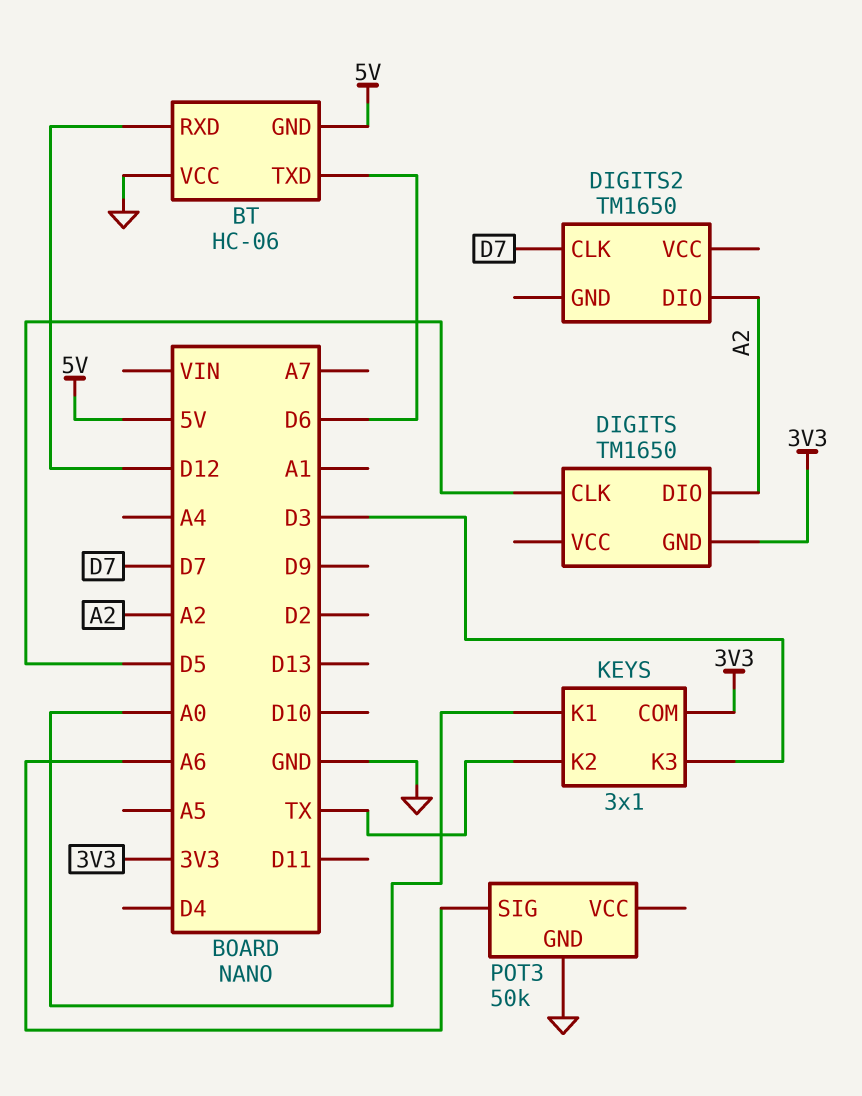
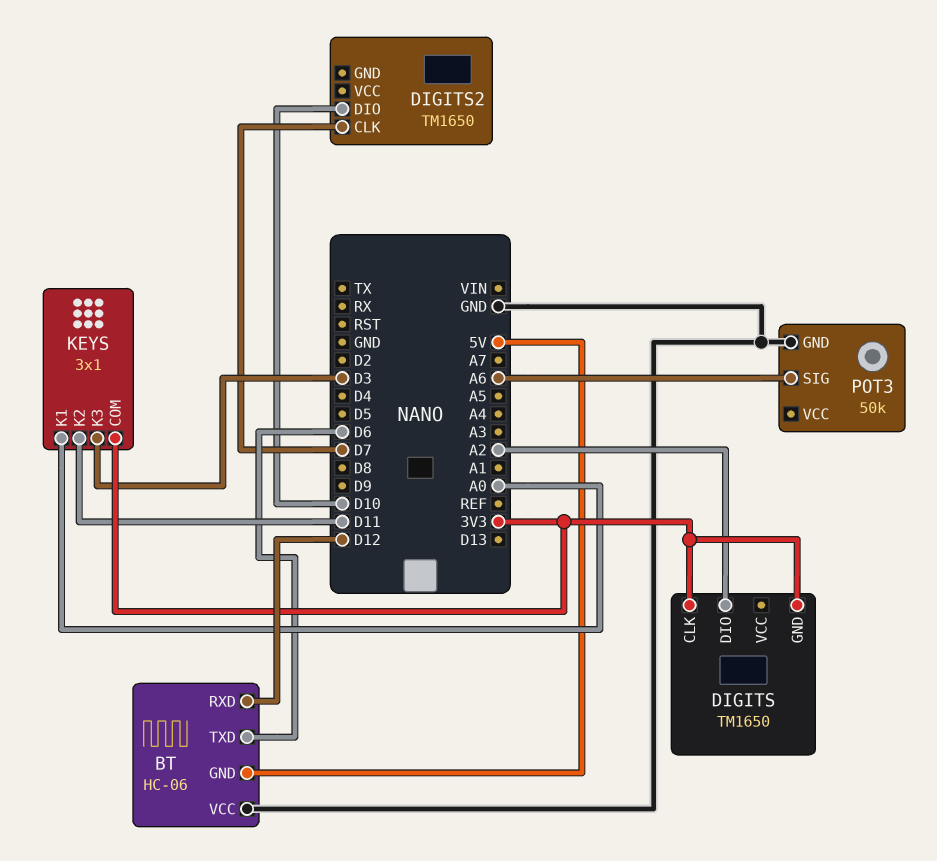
DIGITS pin CLK: D5 -> 3V3
DIGITS2 pin DIO: A2 -> D10
KEYS pin K2: TX -> D11

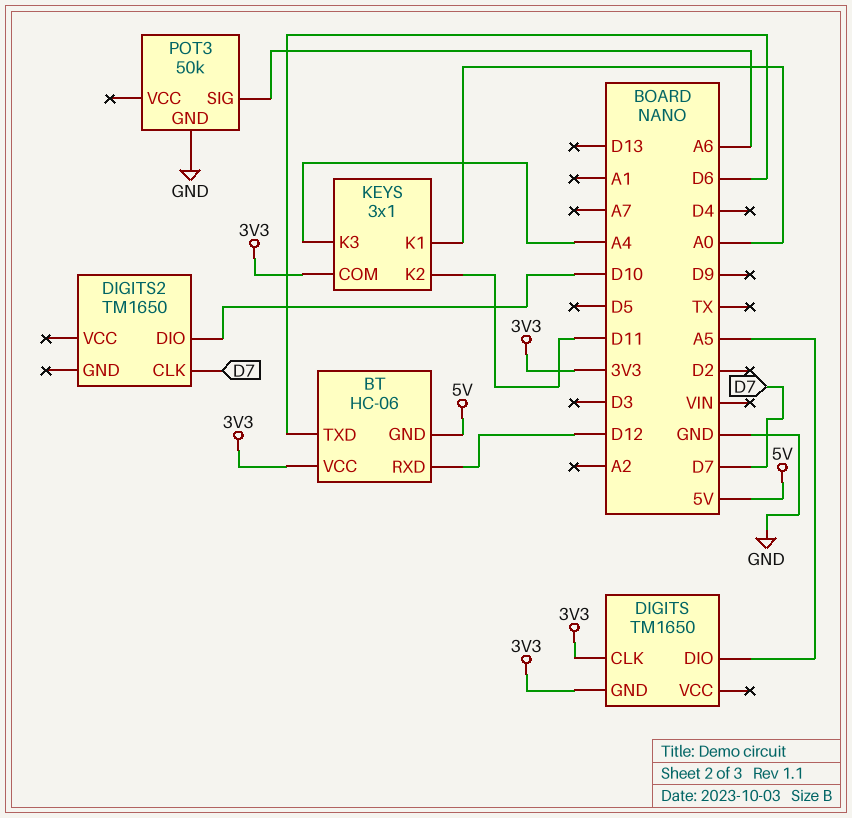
BT pin VCC: GND -> 3V3
DIGITS pin DIO: A2 -> A5
KEYS pin K3: D3 -> A4

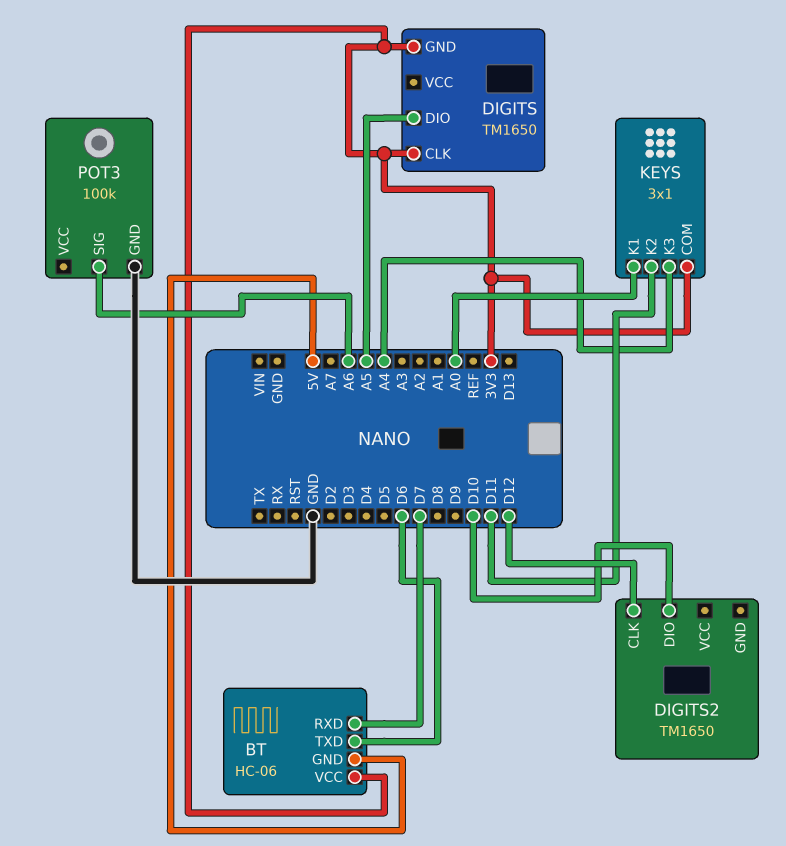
BT pin RXD: D12 -> D7
DIGITS2 pin CLK: D7 -> D12
POT3: 50k -> 100k

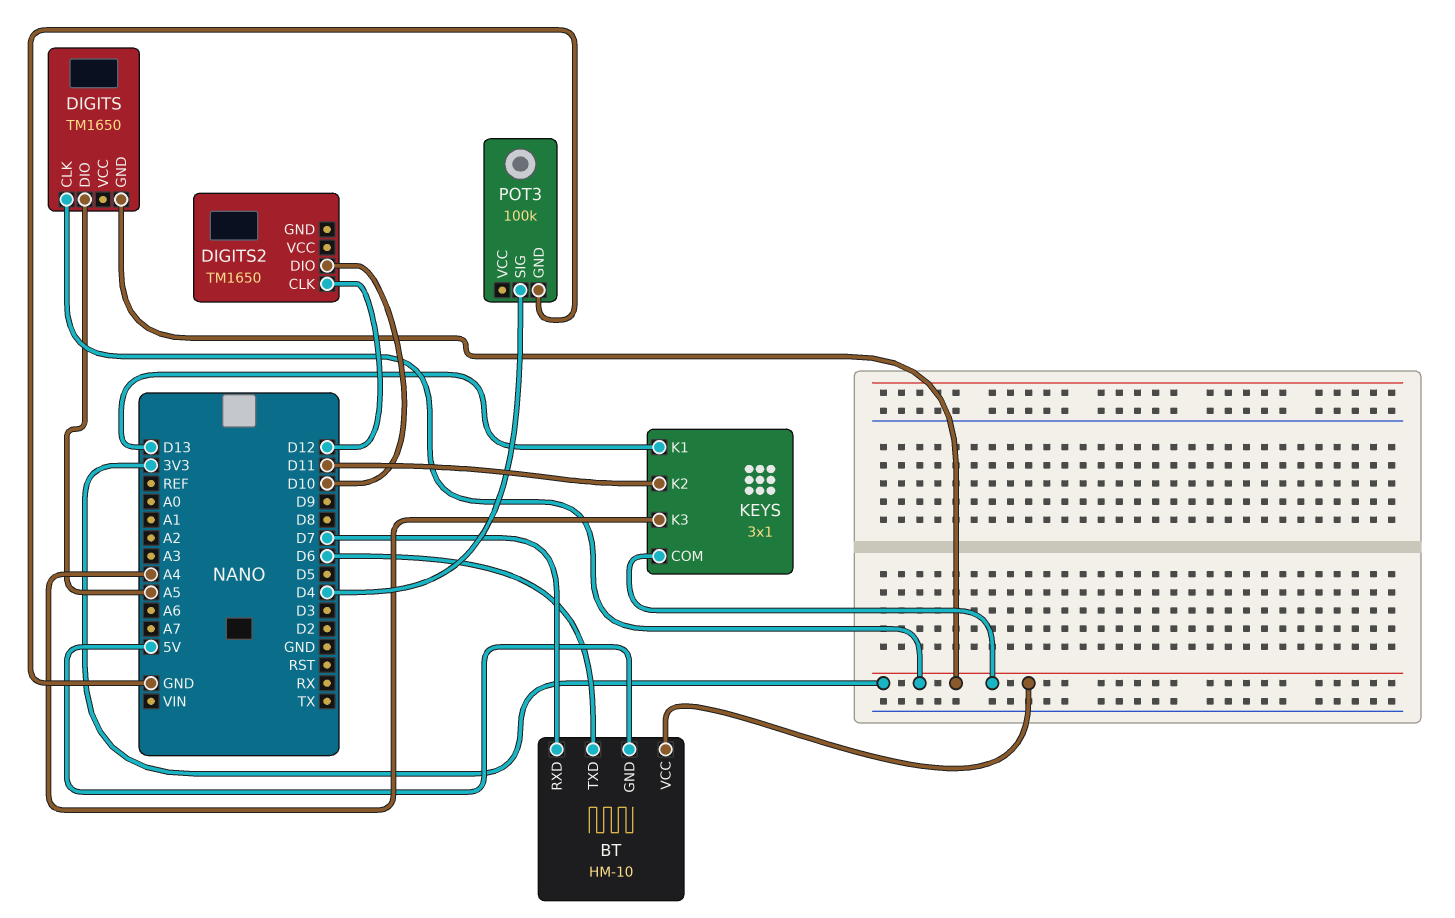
BT: HC-06 -> HM-10
KEYS pin K1: A0 -> D13
POT3 pin SIG: A6 -> D4

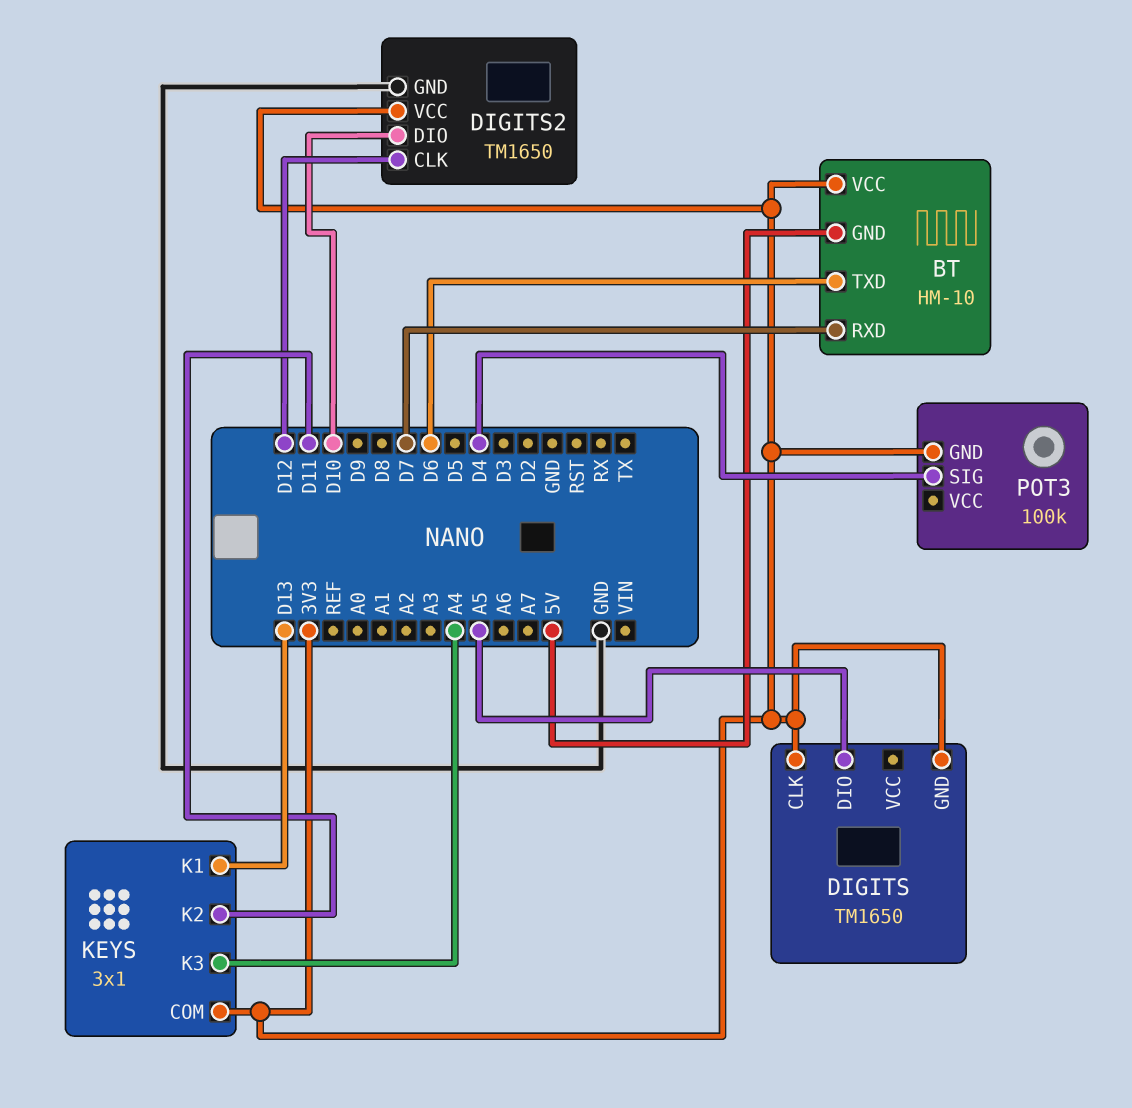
DIGITS2 pin GND: none -> GND
DIGITS2 pin VCC: none -> 3V3
POT3 pin GND: GND -> 3V3

